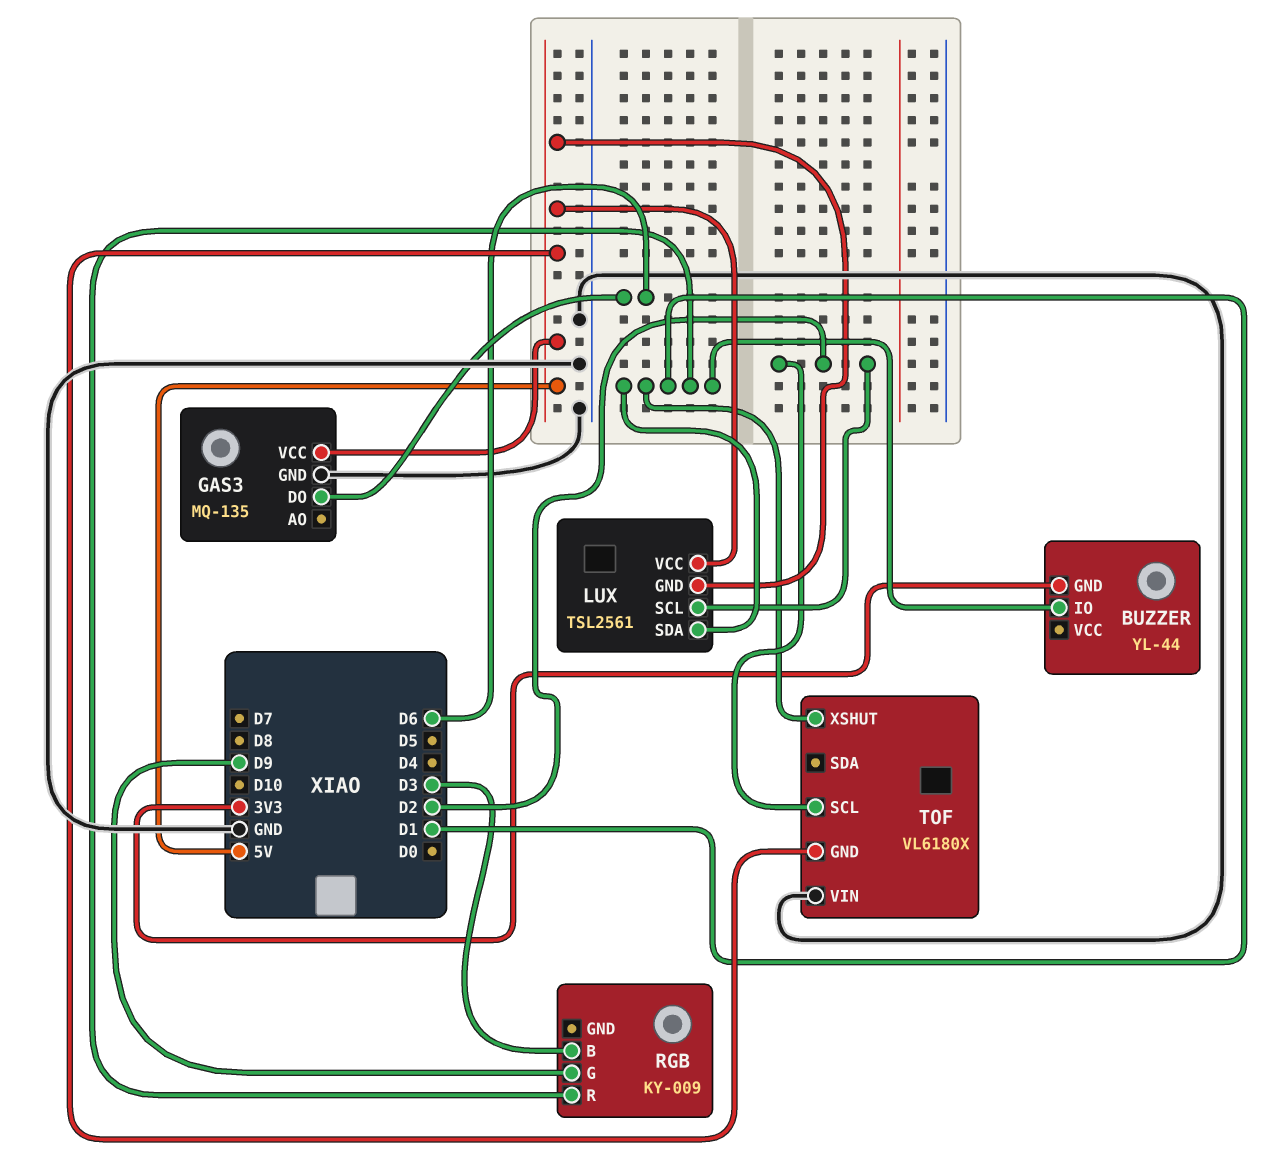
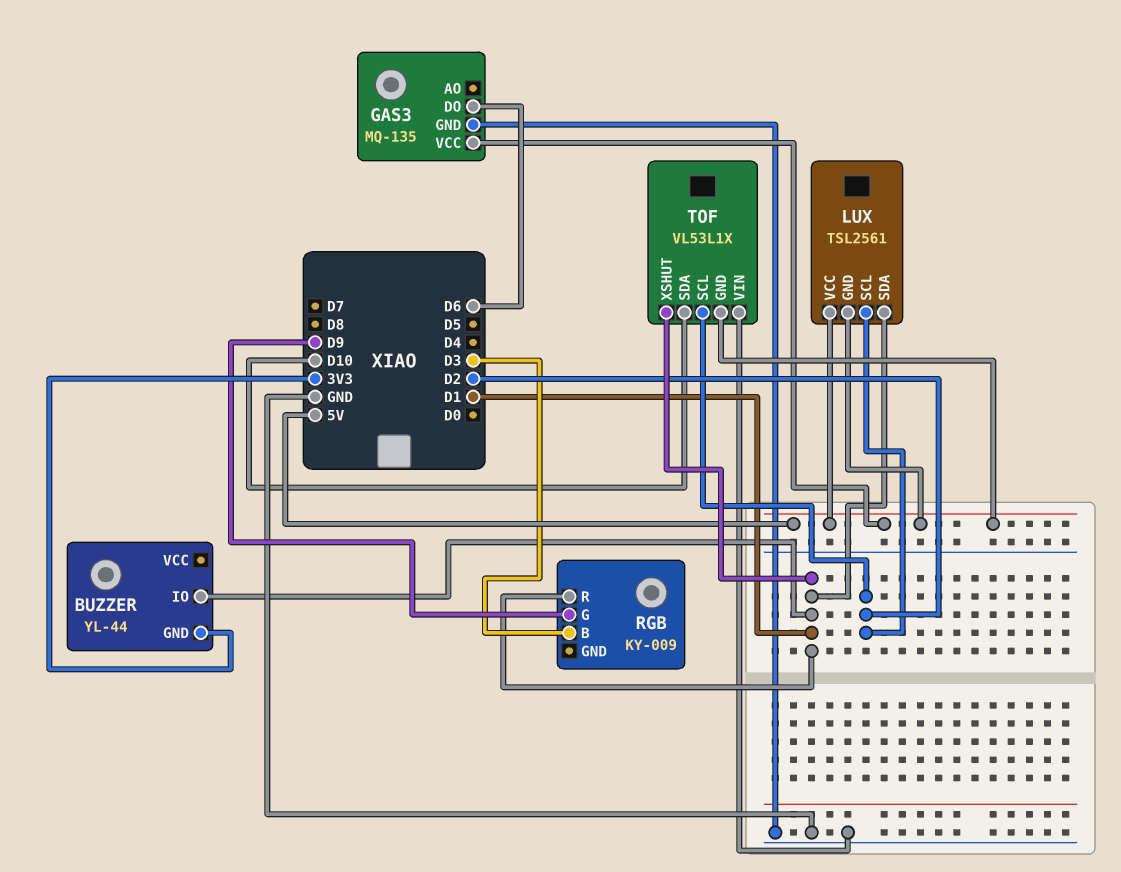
TOF: VL6180X -> VL53L1X
TOF pin SDA: none -> D10

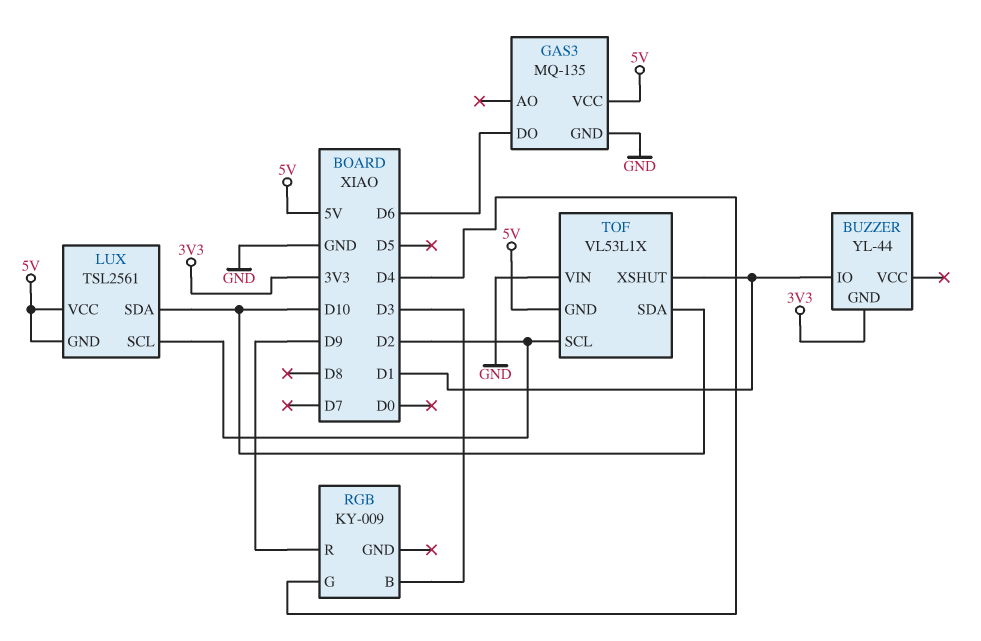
LUX pin SDA: D1 -> D10
RGB pin G: D9 -> D4
RGB pin R: D1 -> D9

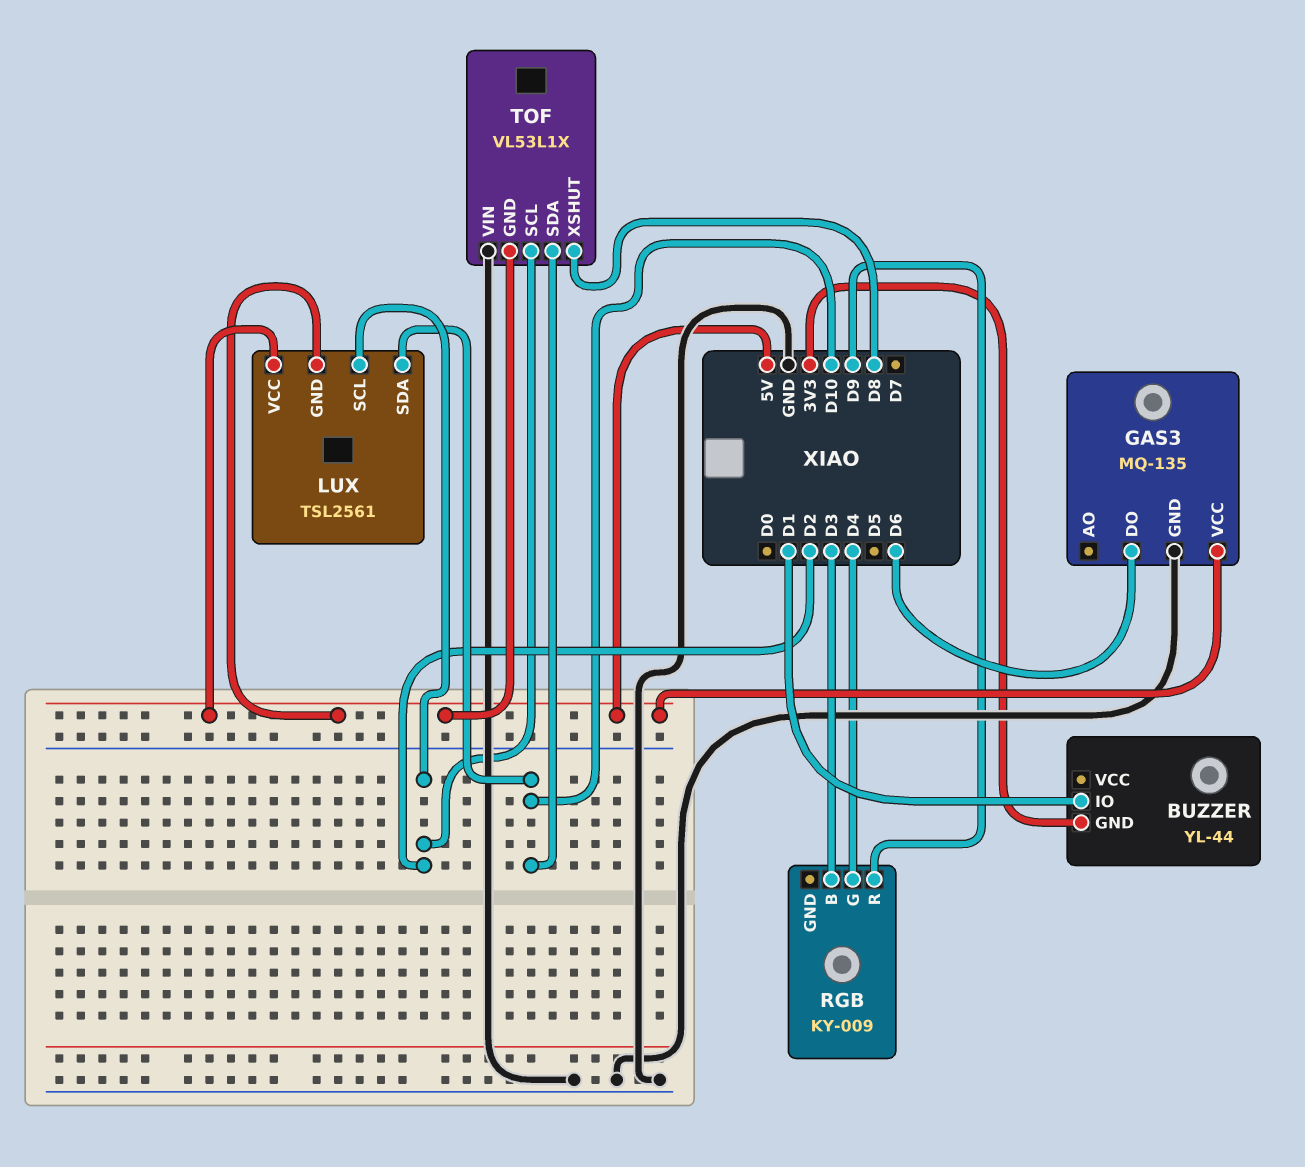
TOF pin XSHUT: D1 -> D8

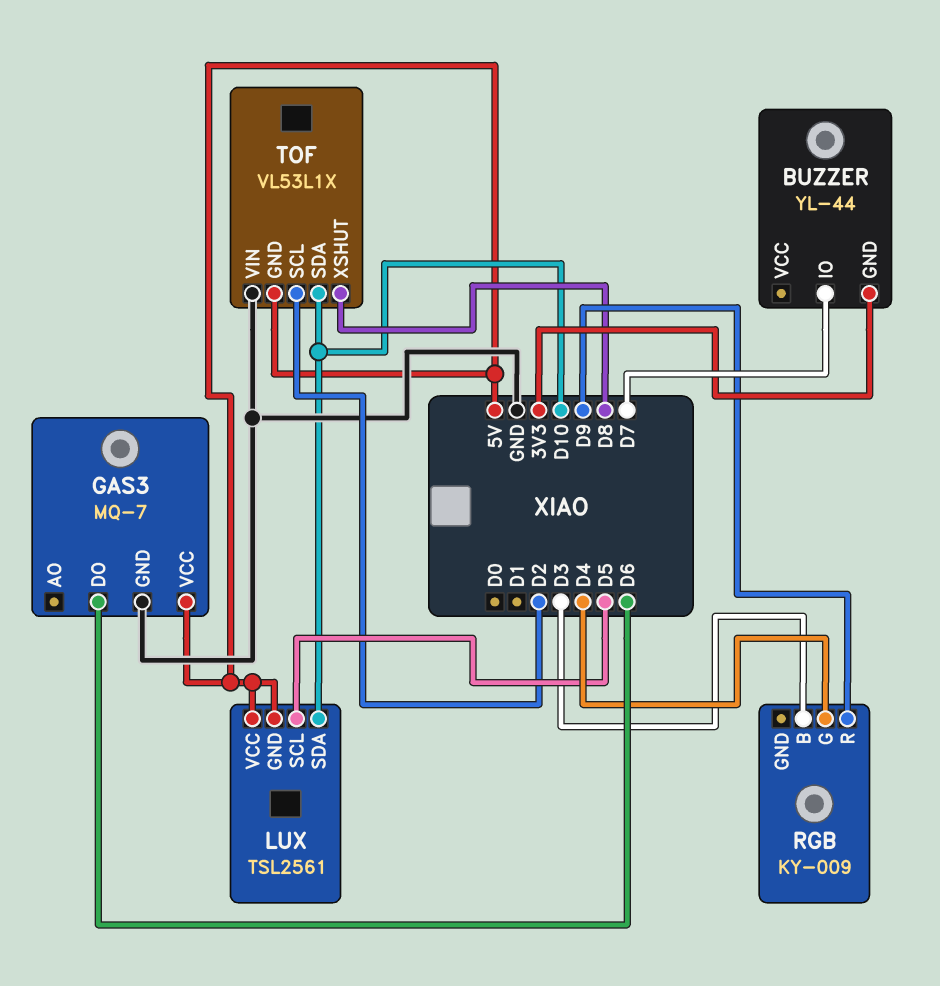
BUZZER pin IO: D1 -> D7
GAS3: MQ-135 -> MQ-7
LUX pin SCL: D2 -> D5

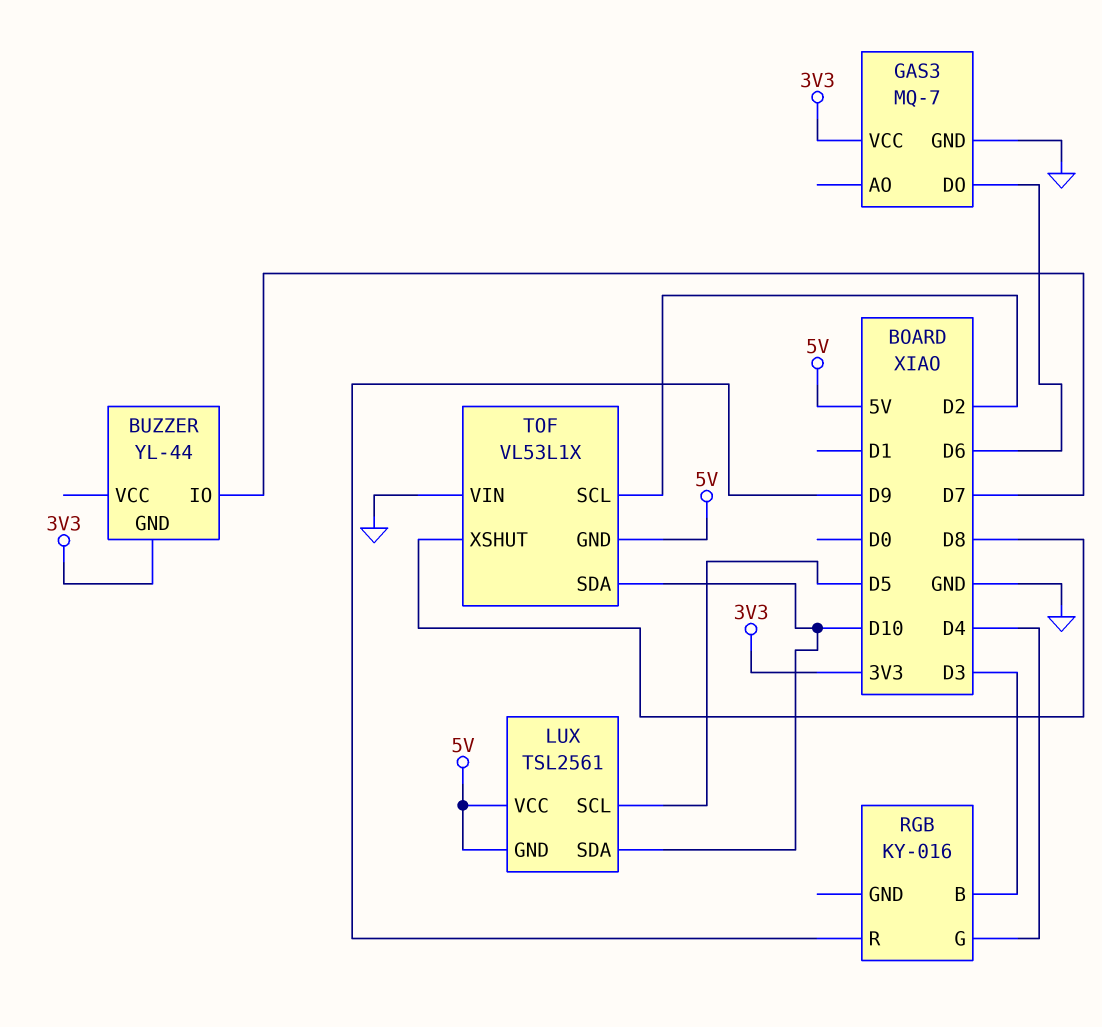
GAS3 pin VCC: 5V -> 3V3
RGB: KY-009 -> KY-016

